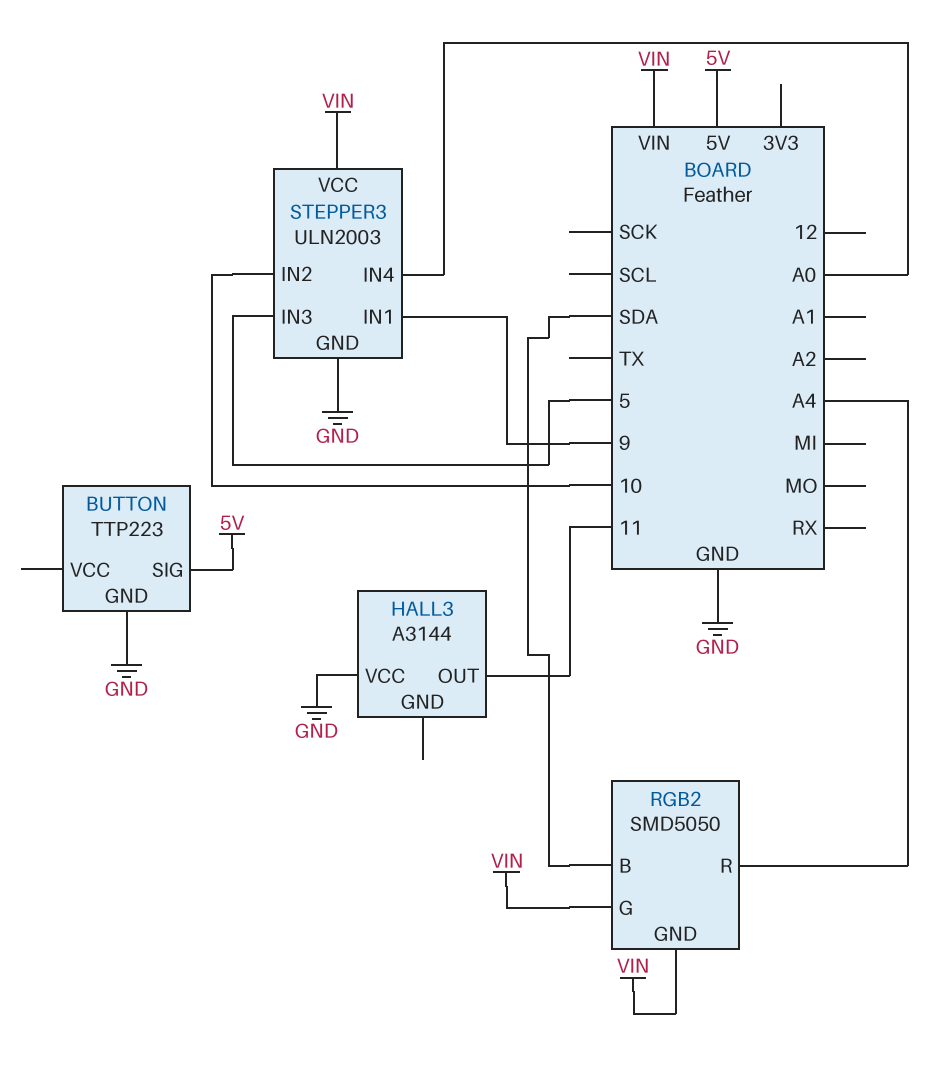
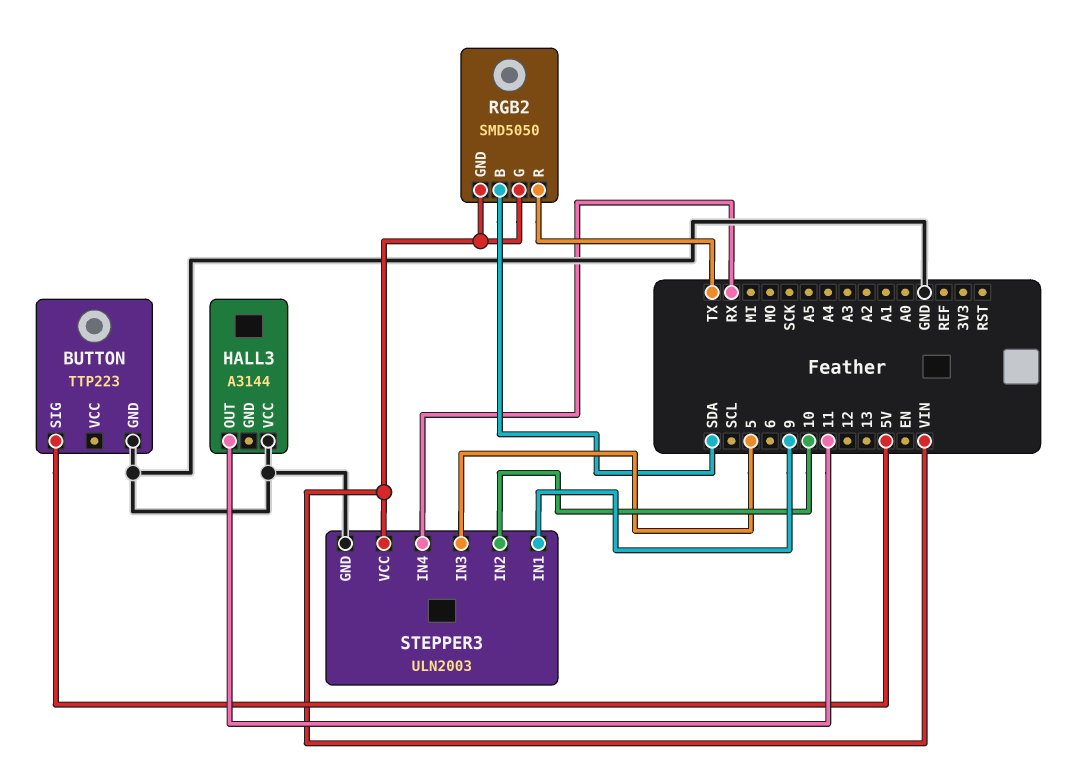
RGB2 pin R: A4 -> TX
STEPPER3 pin IN4: A0 -> RX

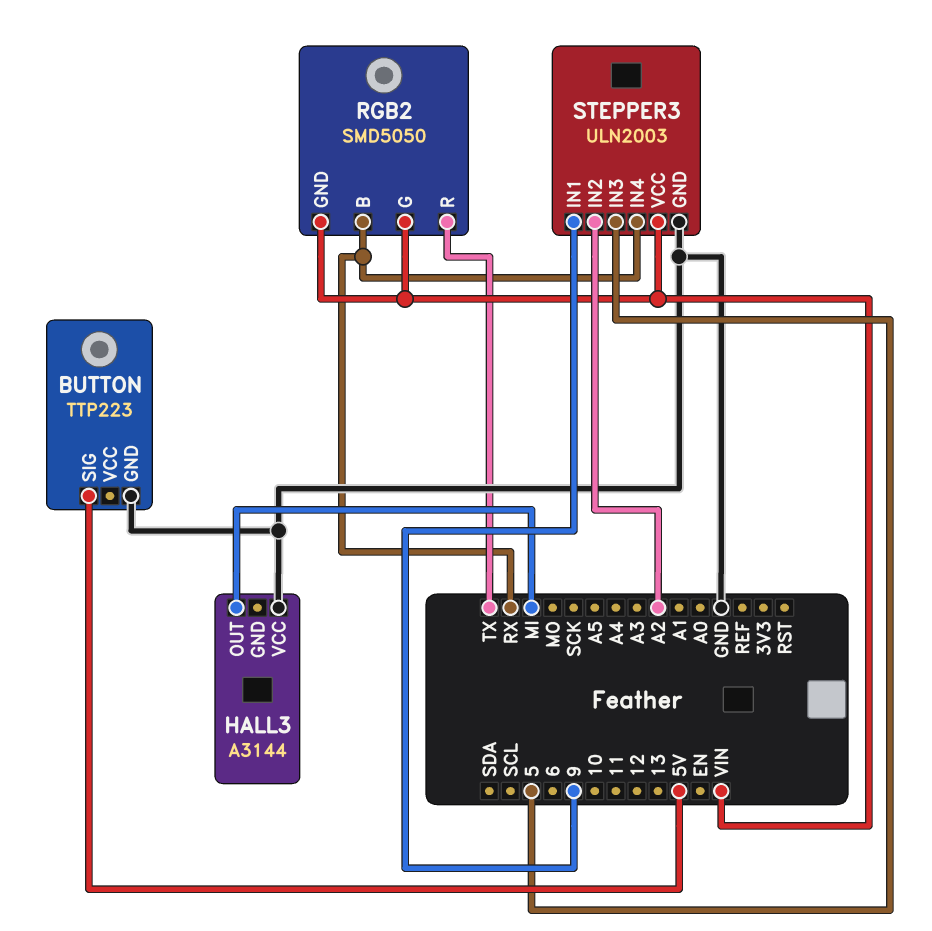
HALL3 pin OUT: 11 -> MI
RGB2 pin B: SDA -> RX
STEPPER3 pin IN2: 10 -> A2

